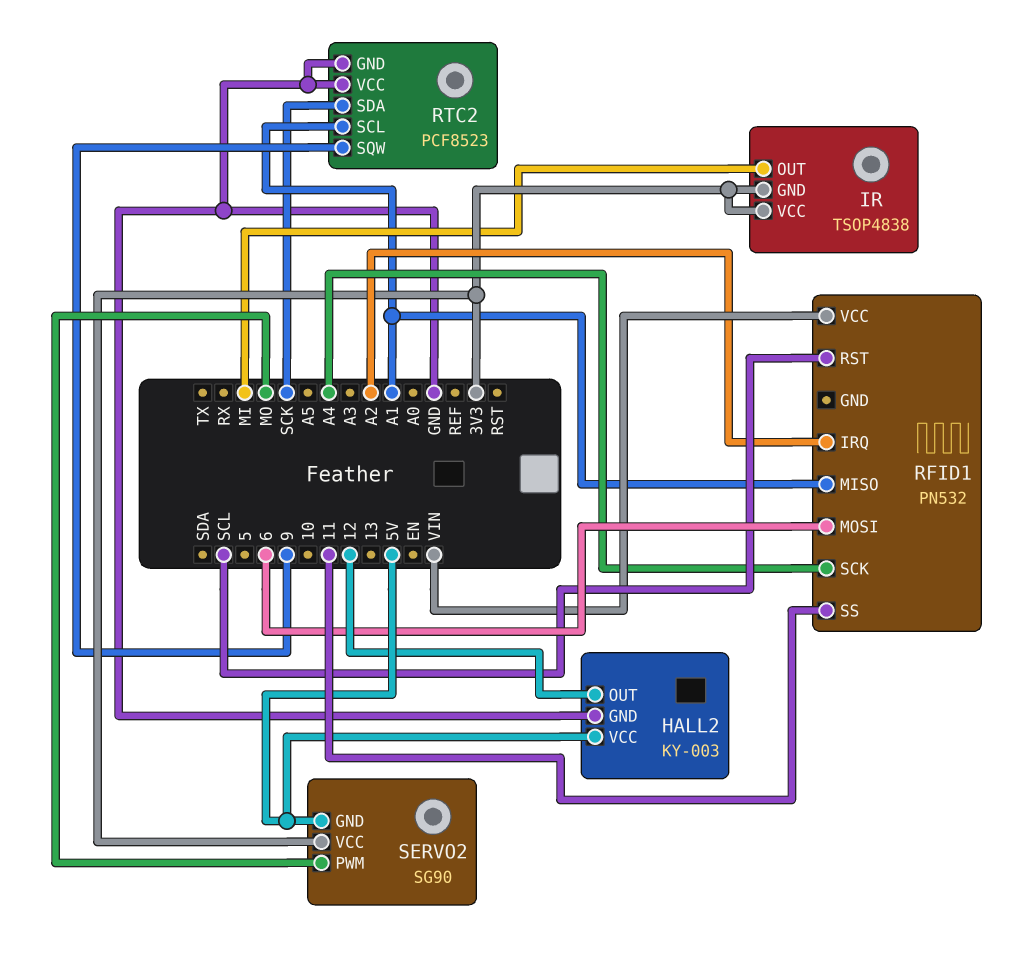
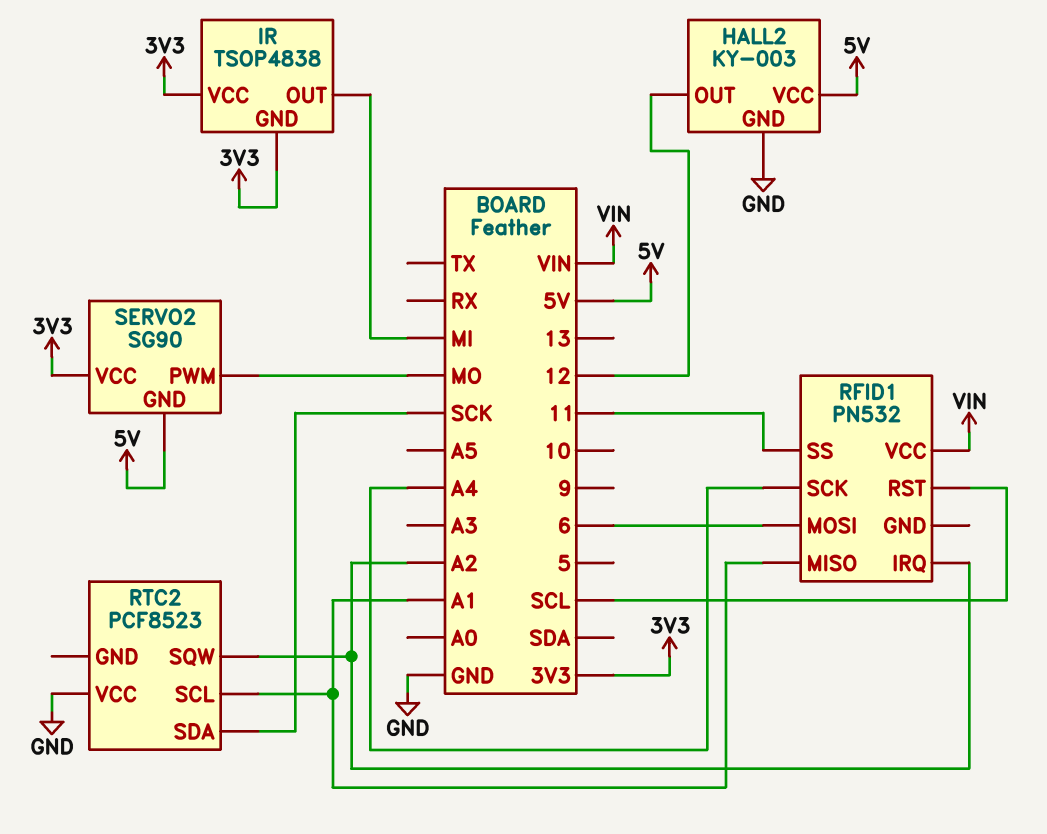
RTC2 pin GND: GND -> none
RTC2 pin SQW: 9 -> A2

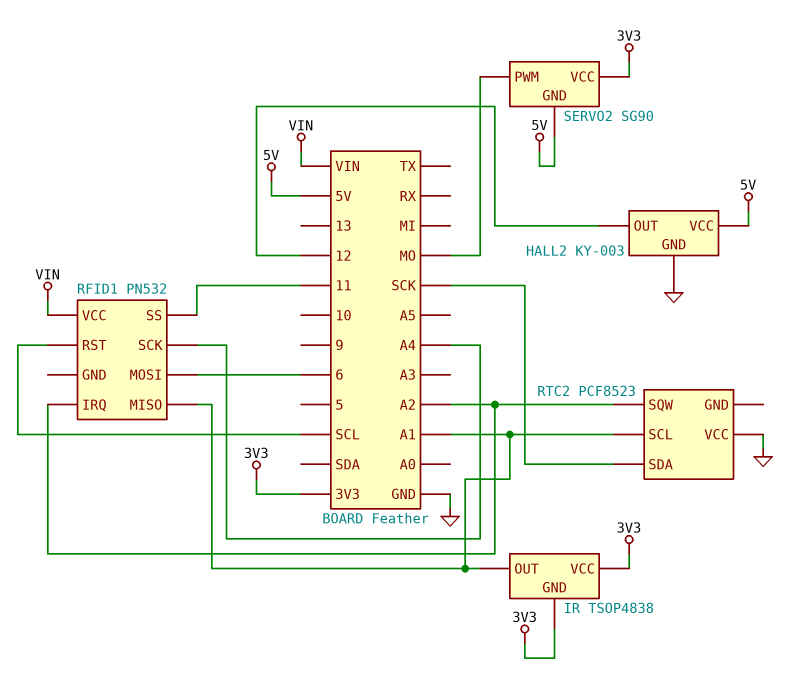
IR pin OUT: MI -> A1

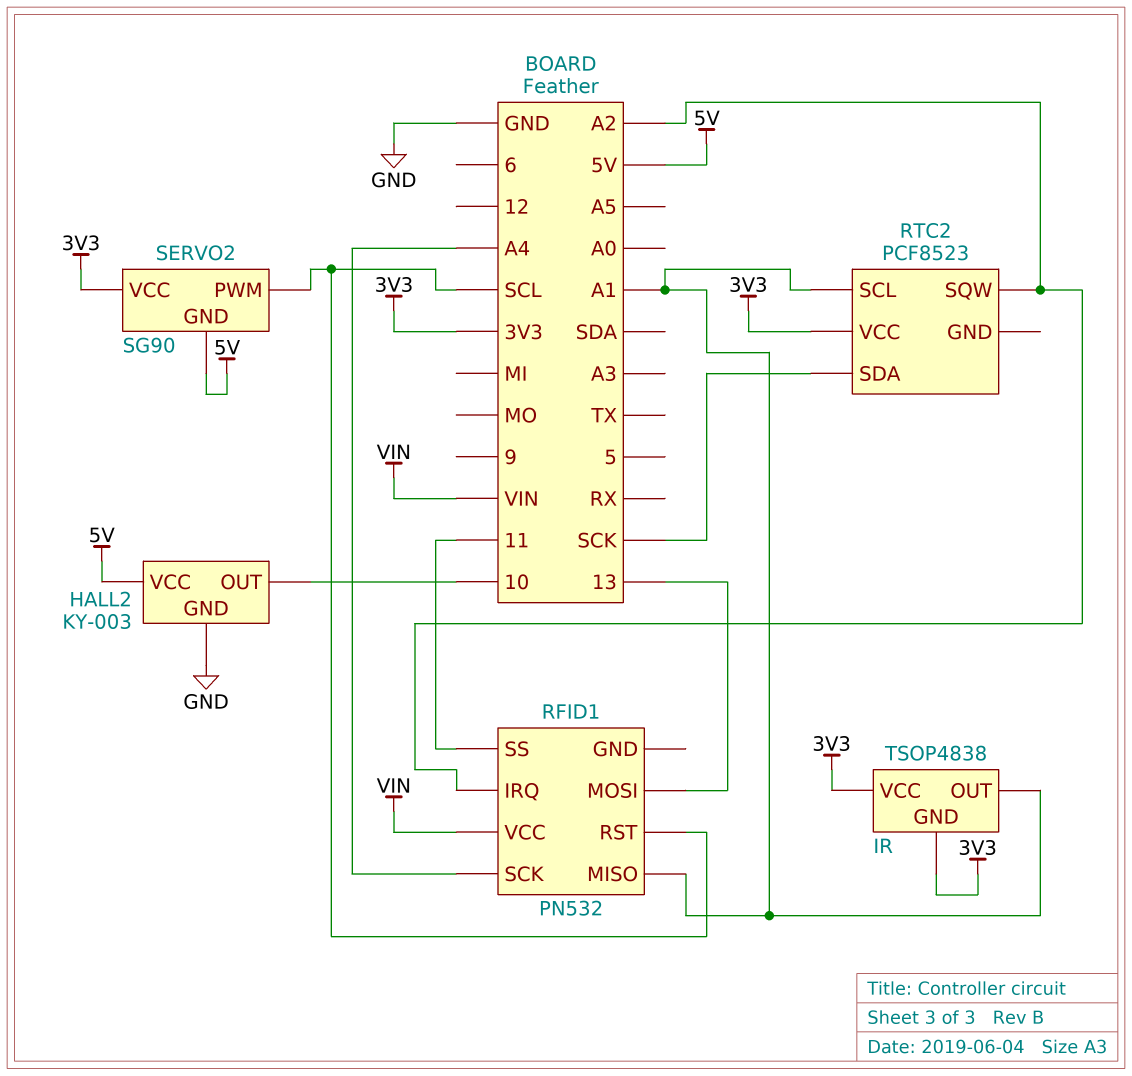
HALL2 pin OUT: 12 -> 10
RFID1 pin MOSI: 6 -> 13
RTC2 pin VCC: GND -> 3V3
SERVO2 pin PWM: MO -> SCL

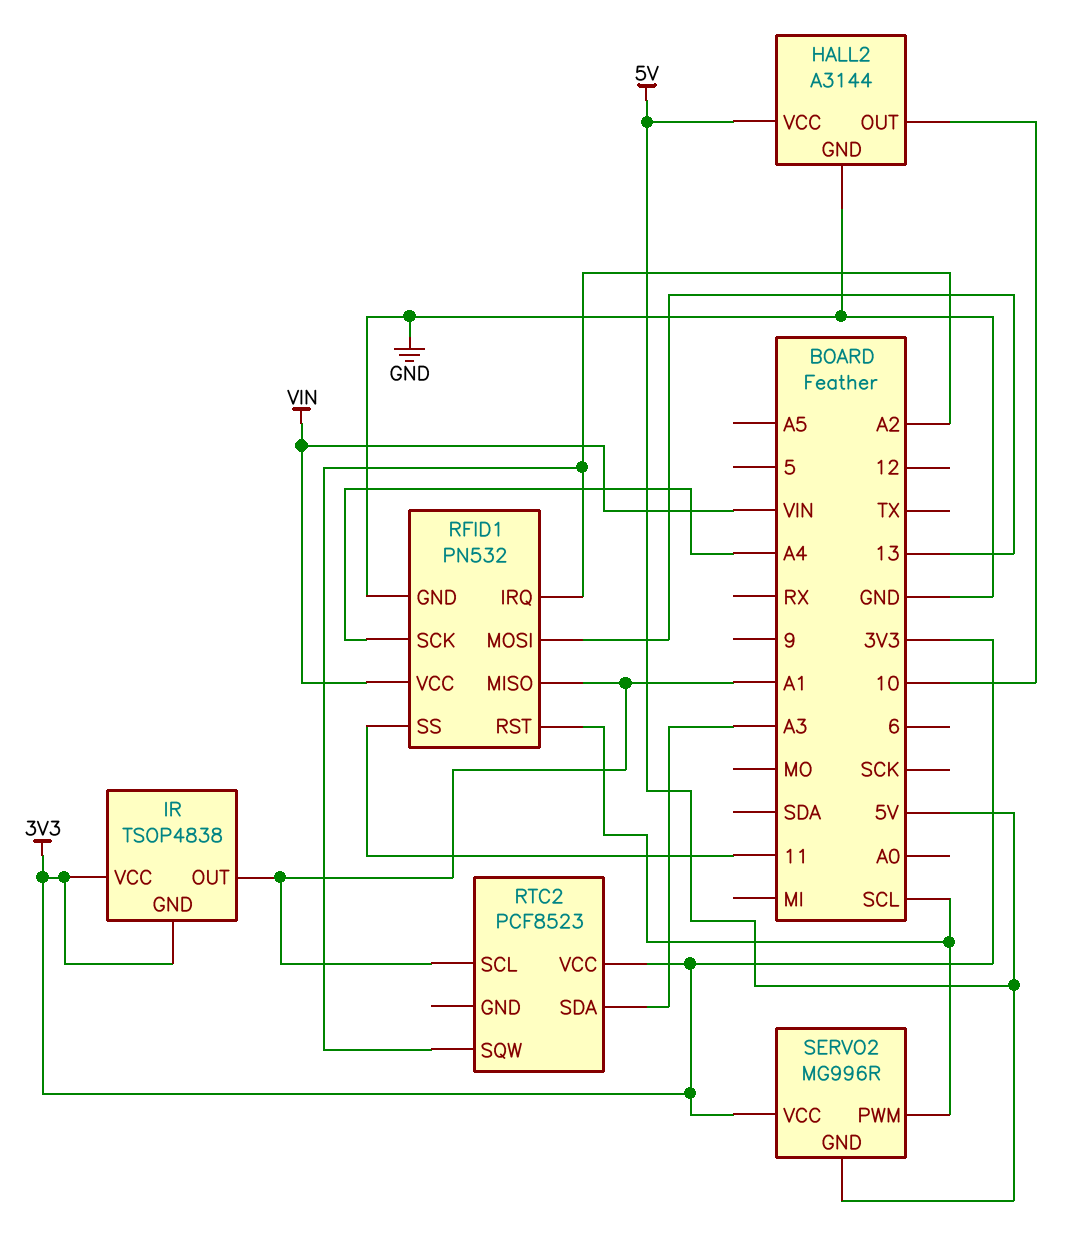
HALL2: KY-003 -> A3144
RFID1 pin GND: none -> GND
RTC2 pin SDA: SCK -> A3
SERVO2: SG90 -> MG996R

